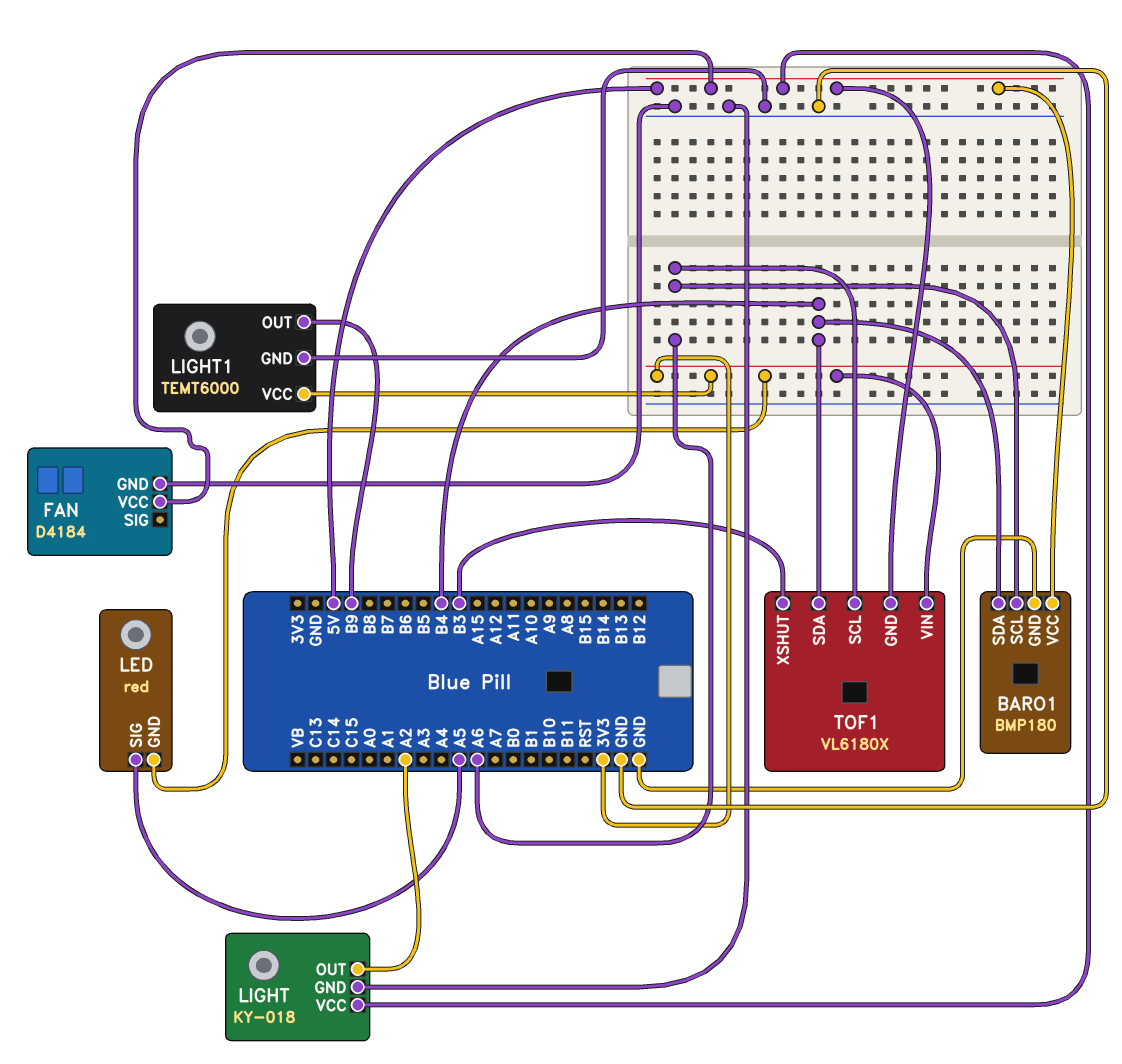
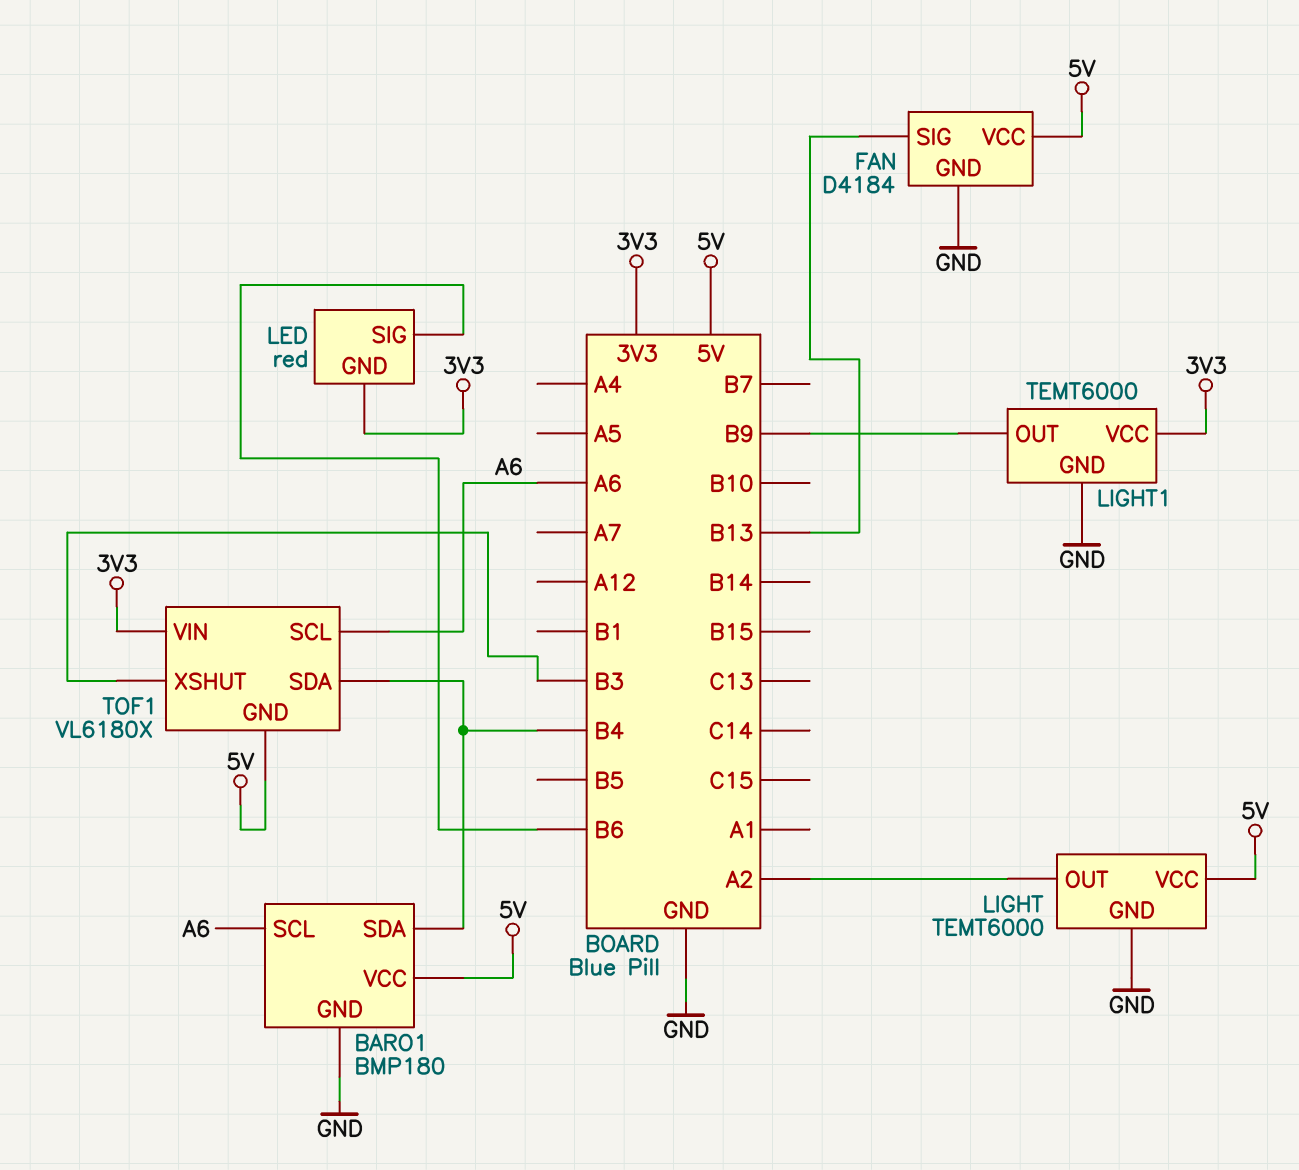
FAN pin SIG: none -> B13
LED pin SIG: A5 -> B6
LIGHT: KY-018 -> TEMT6000

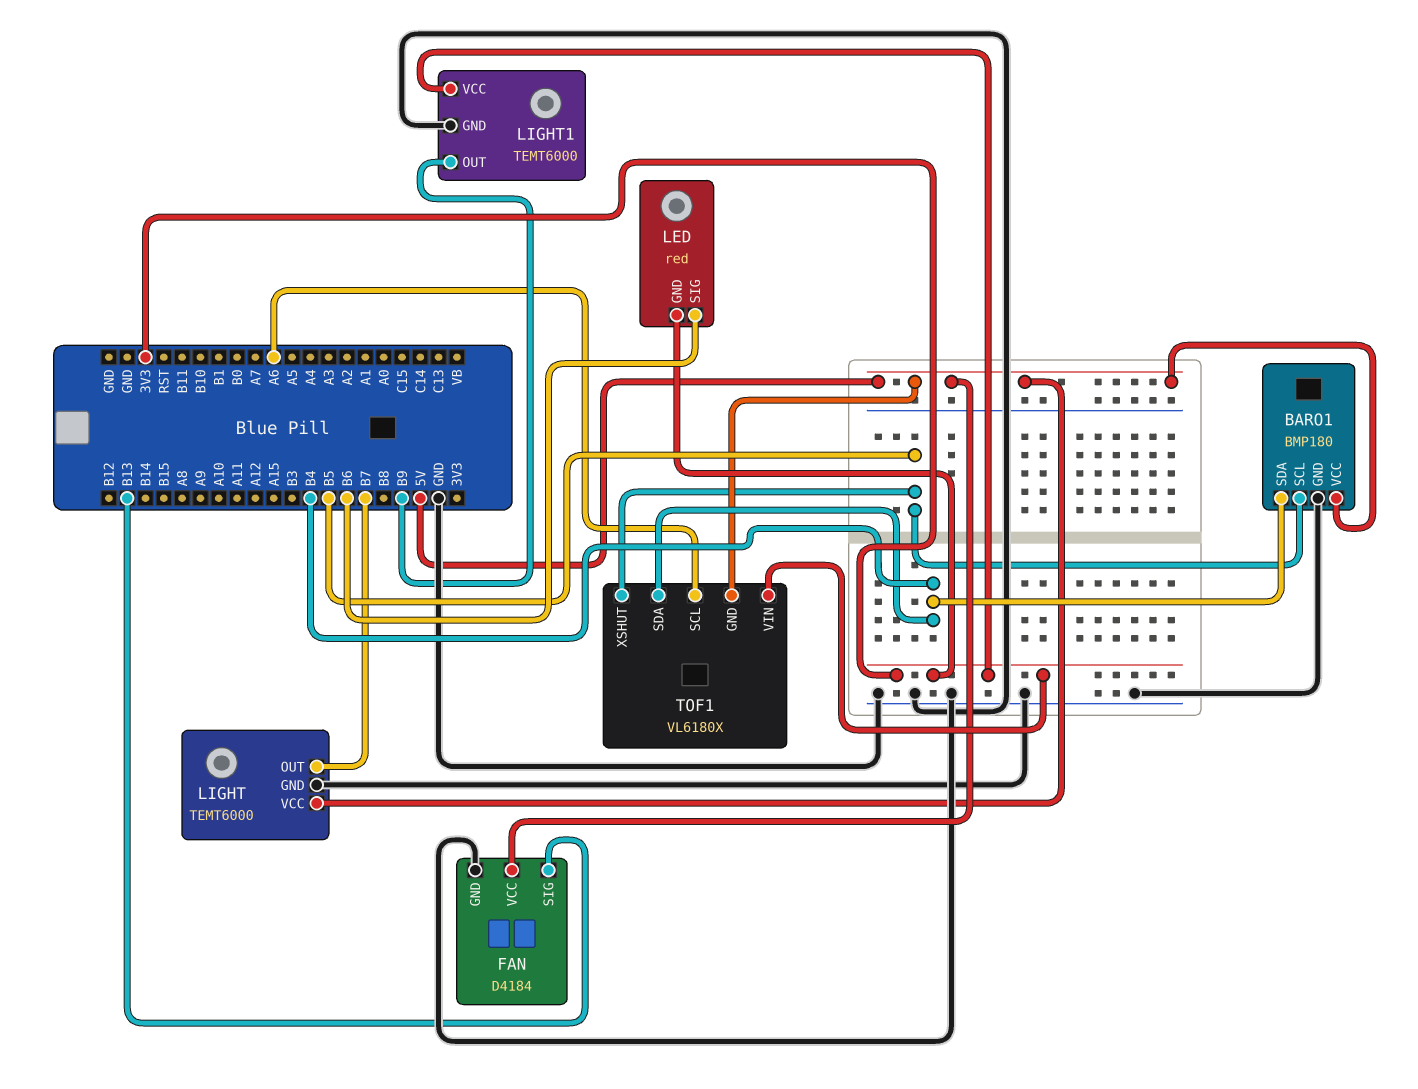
BARO1 pin SCL: A6 -> B5
LIGHT pin OUT: A2 -> B7
TOF1 pin XSHUT: B3 -> B5

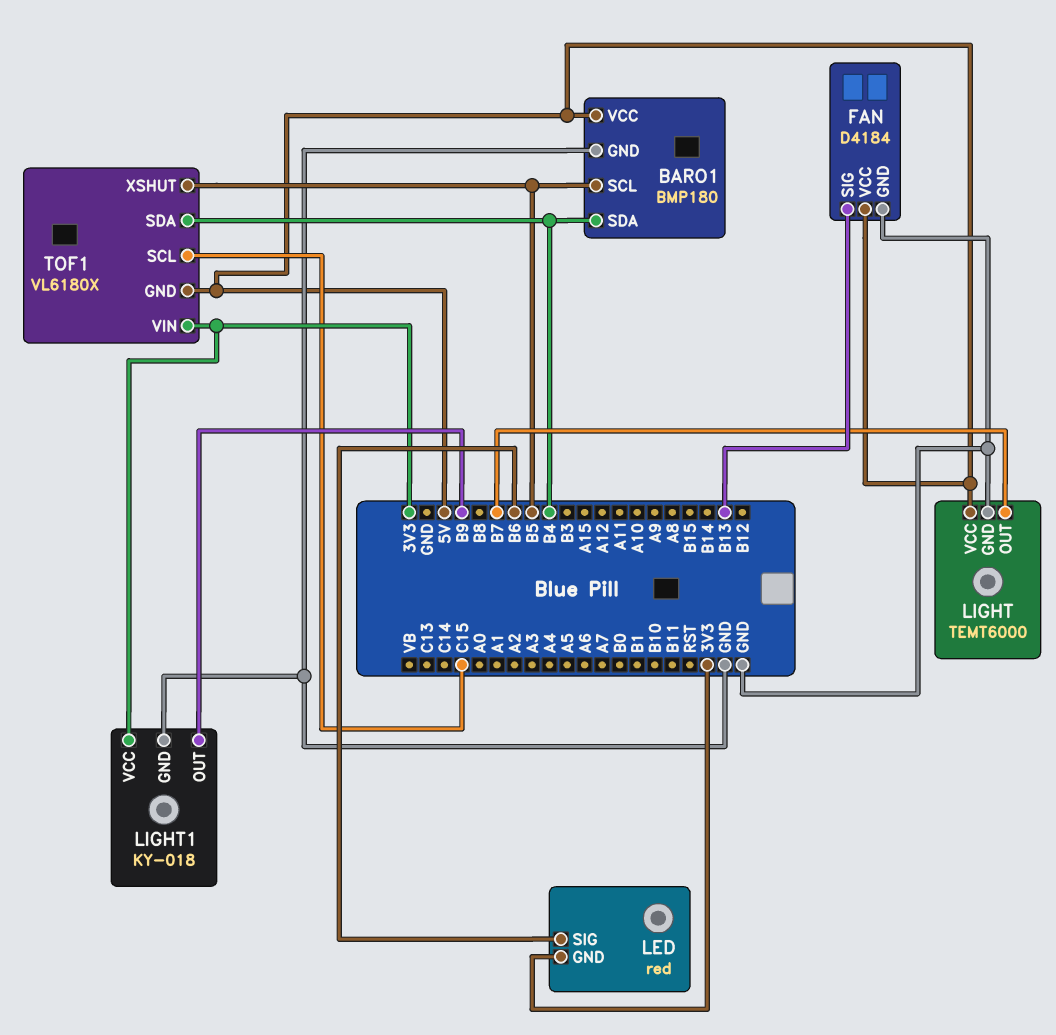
LIGHT1: TEMT6000 -> KY-018
TOF1 pin SCL: A6 -> C15

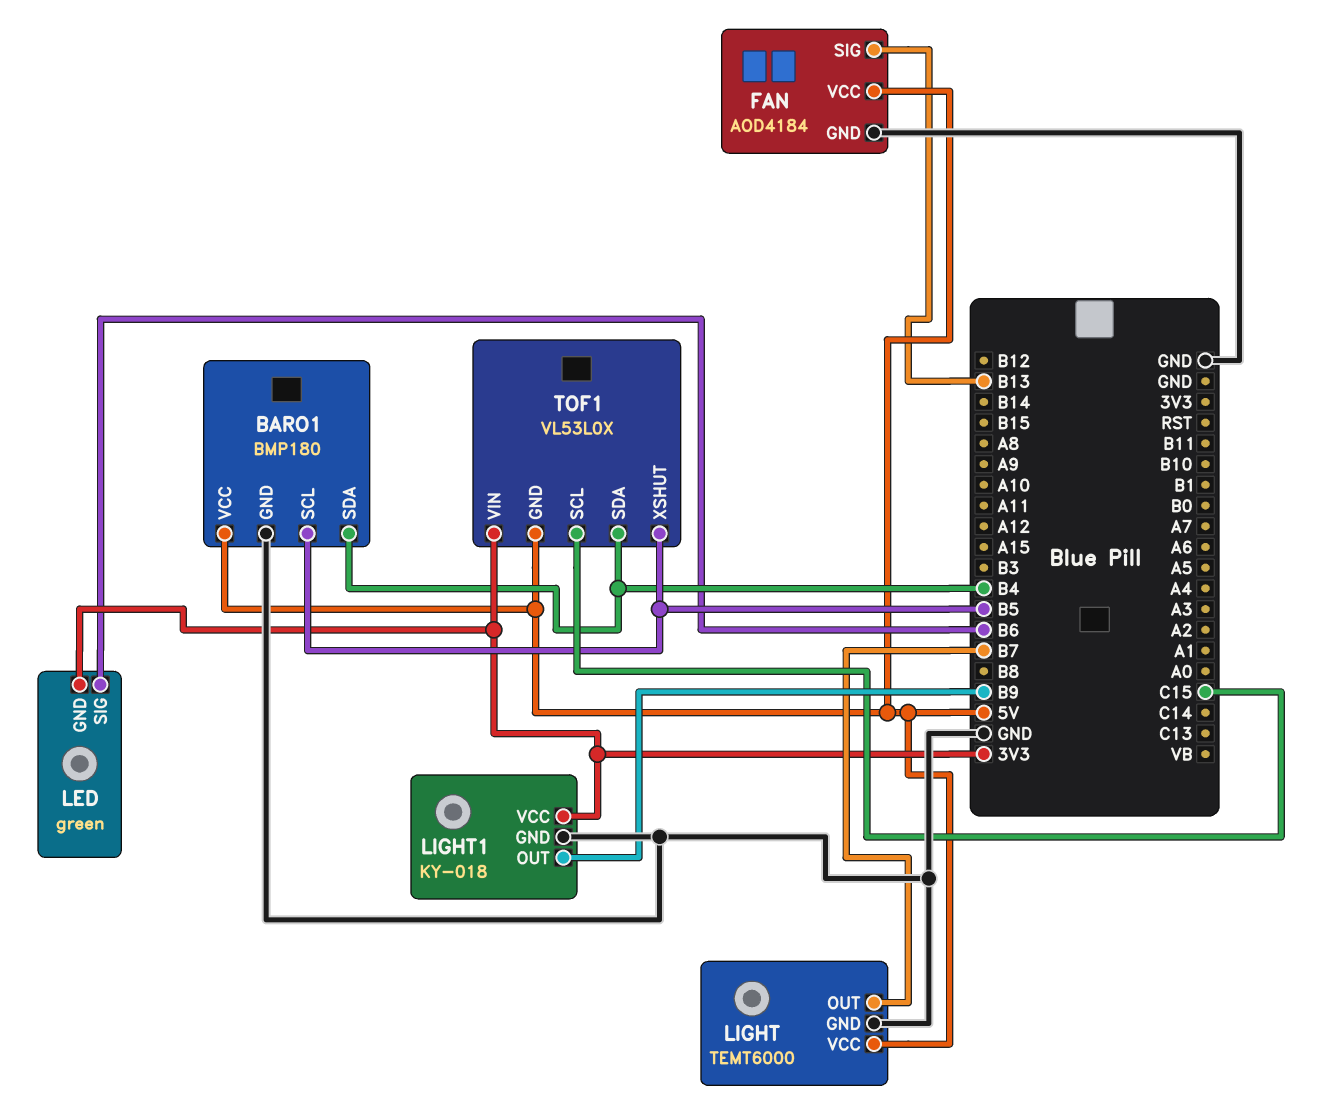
FAN: D4184 -> AOD4184
LED: red -> green
TOF1: VL6180X -> VL53L0X

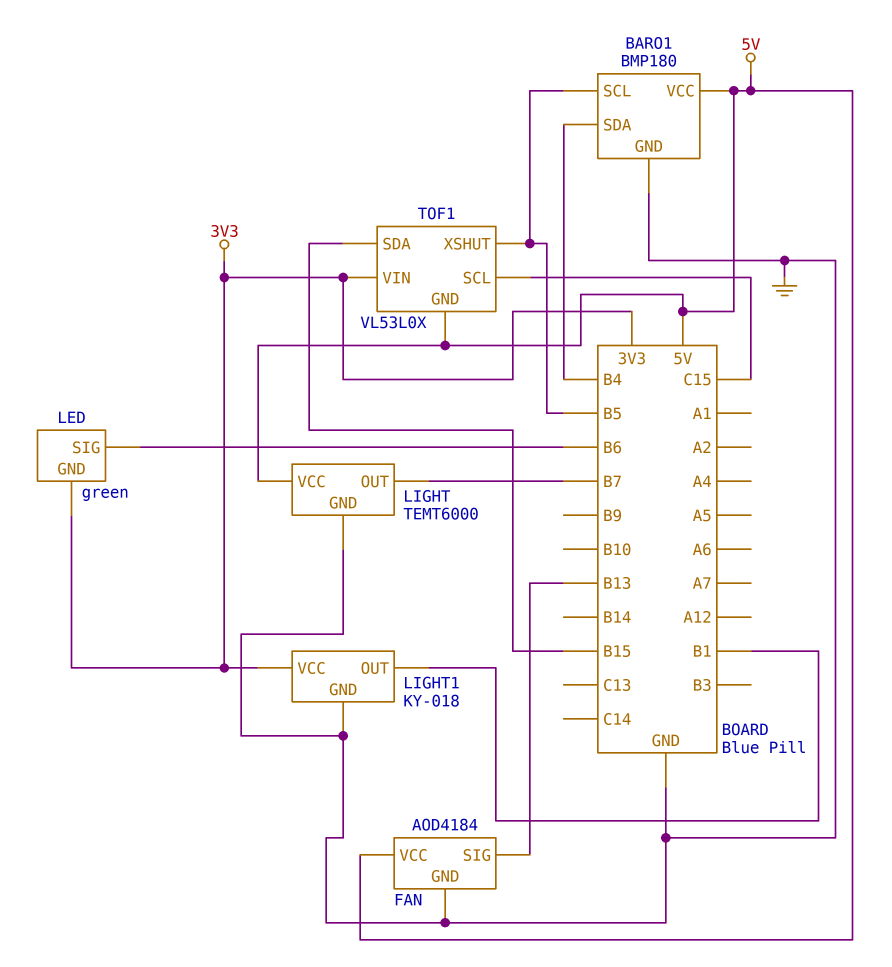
LIGHT1 pin OUT: B9 -> B1
TOF1 pin SDA: B4 -> B15

